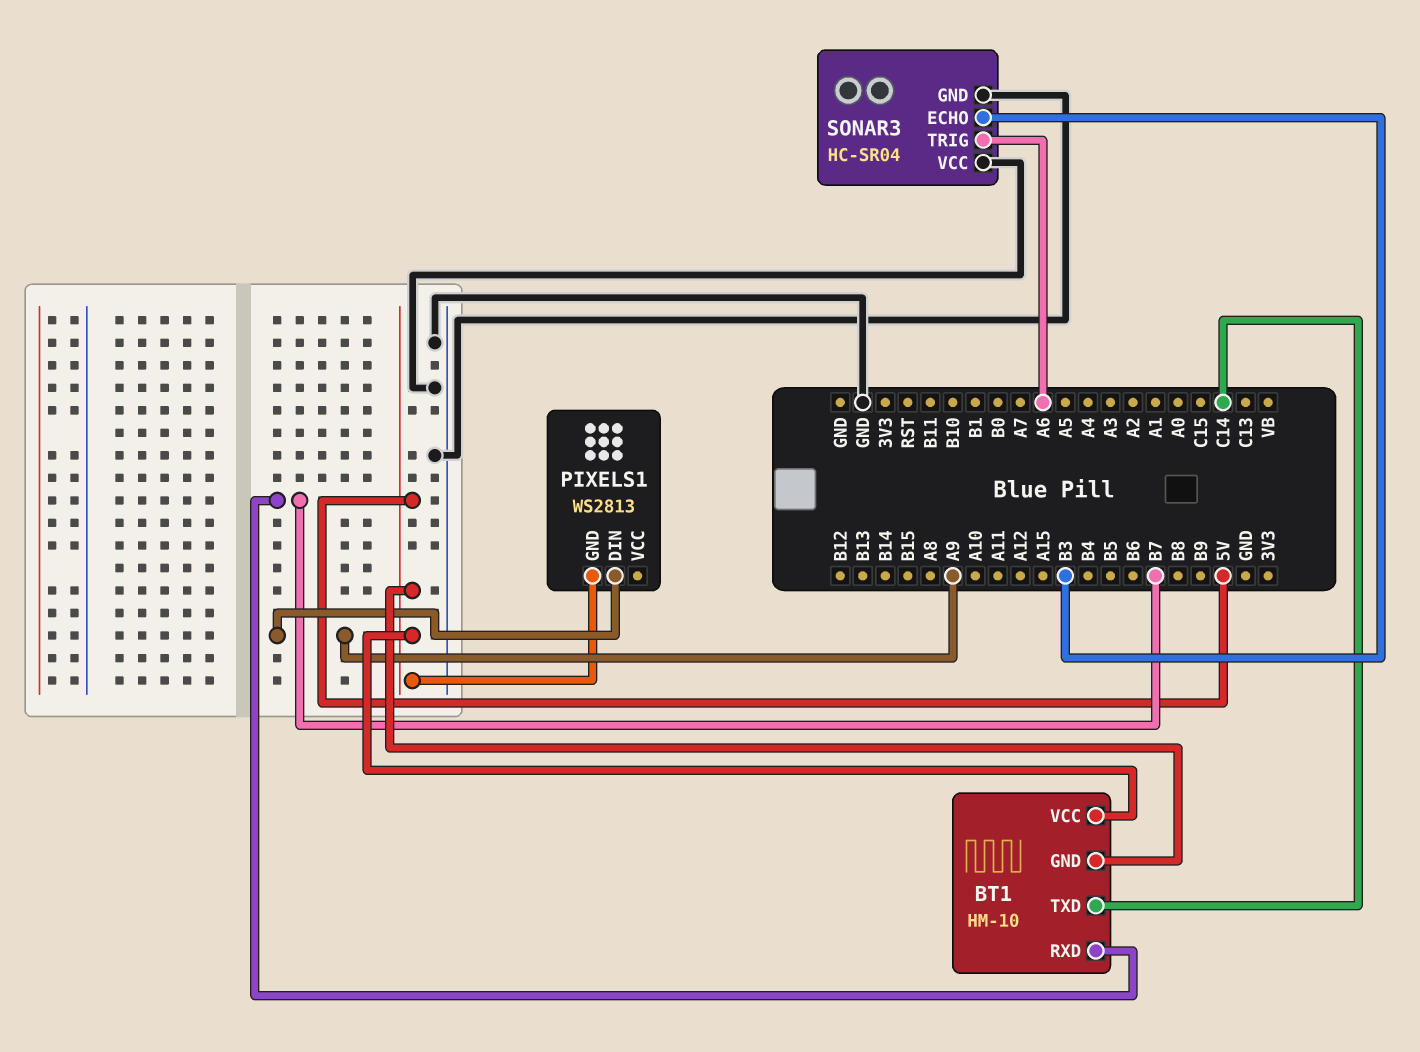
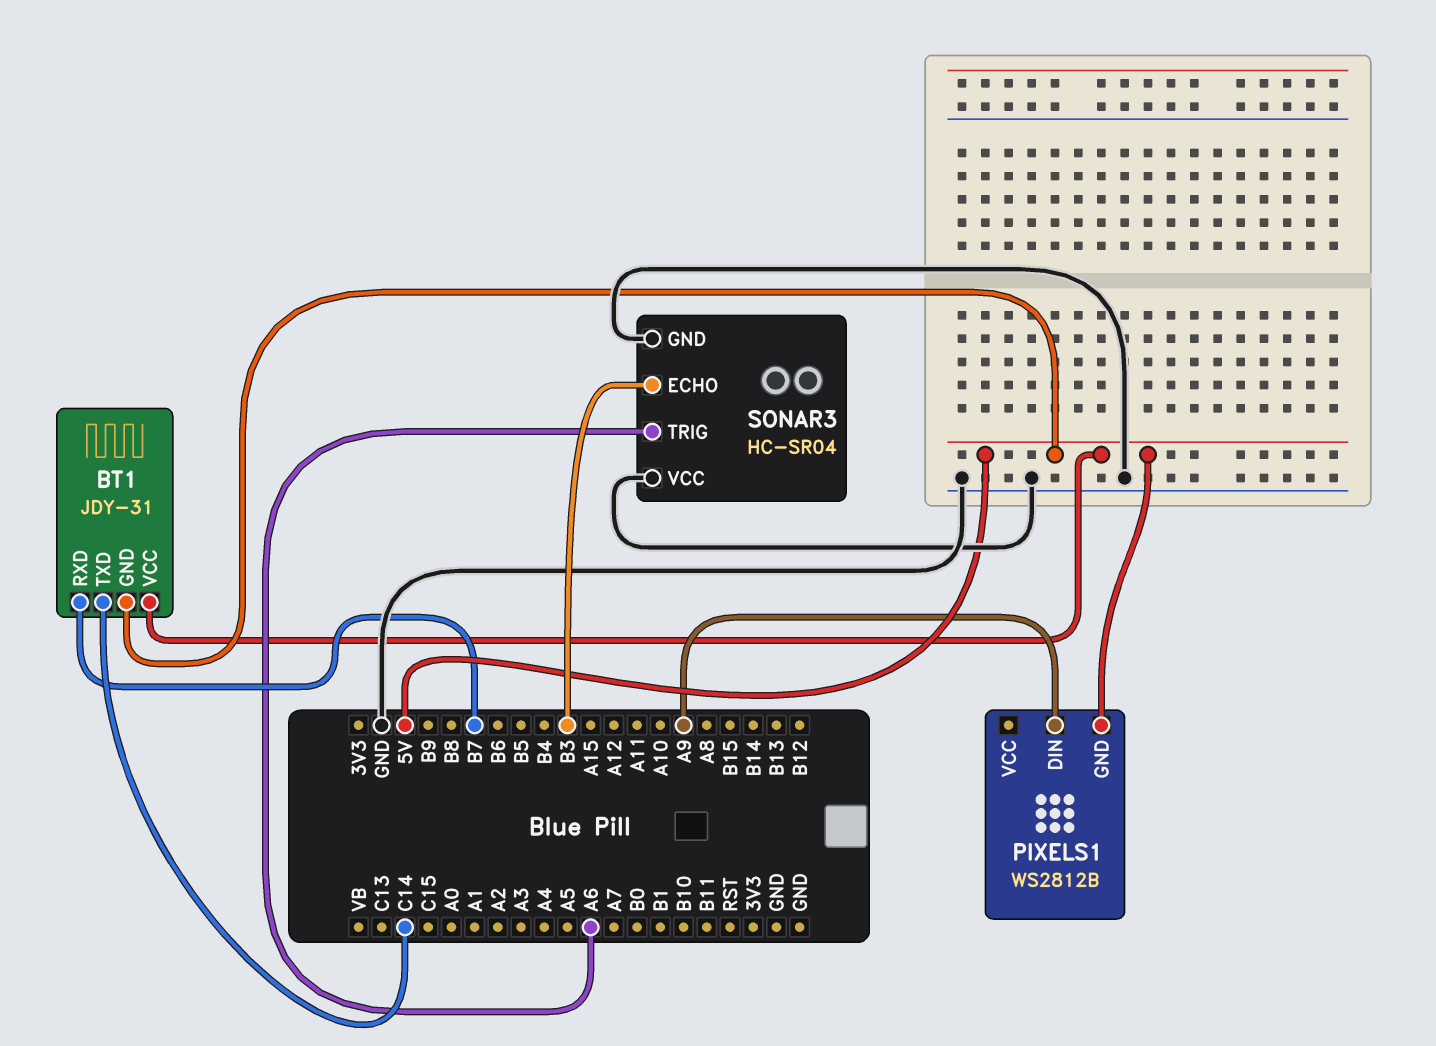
BT1: HM-10 -> JDY-31
PIXELS1: WS2813 -> WS2812B

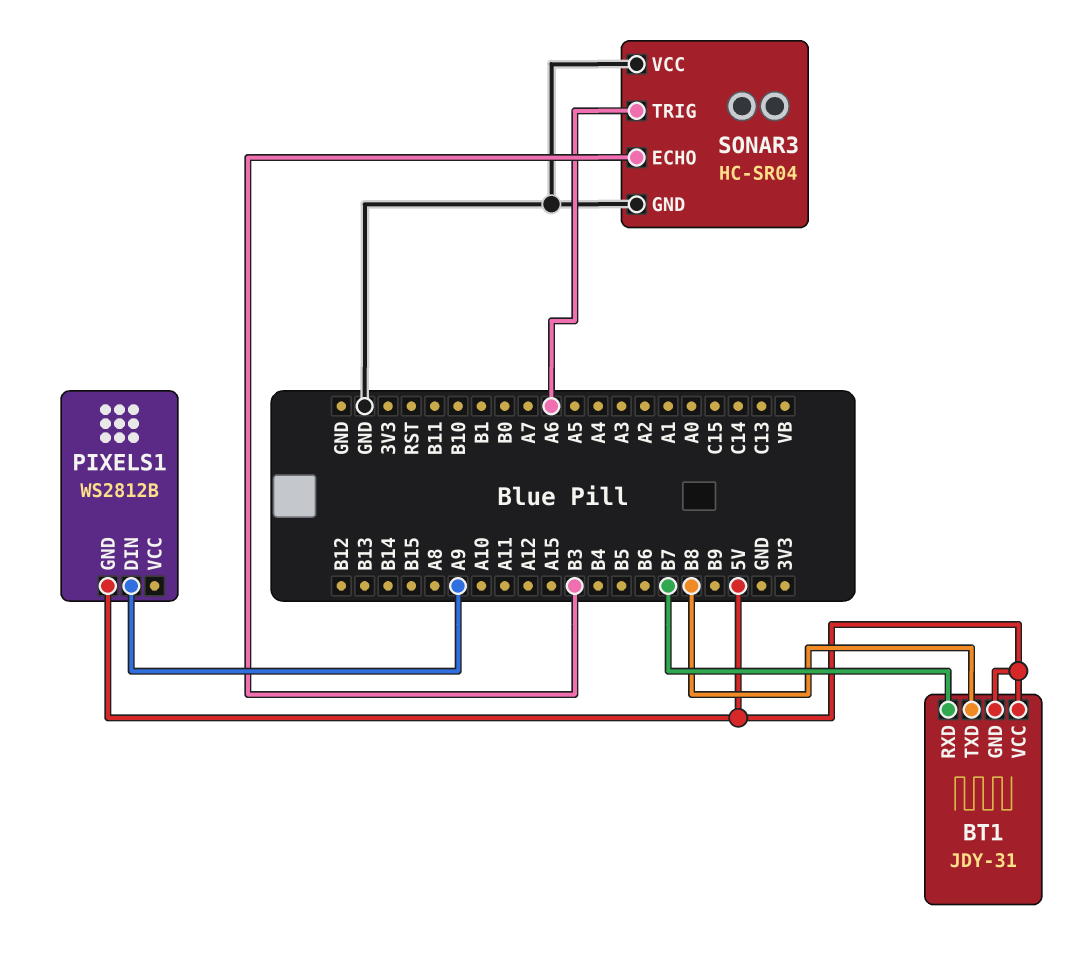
BT1 pin TXD: C14 -> B8

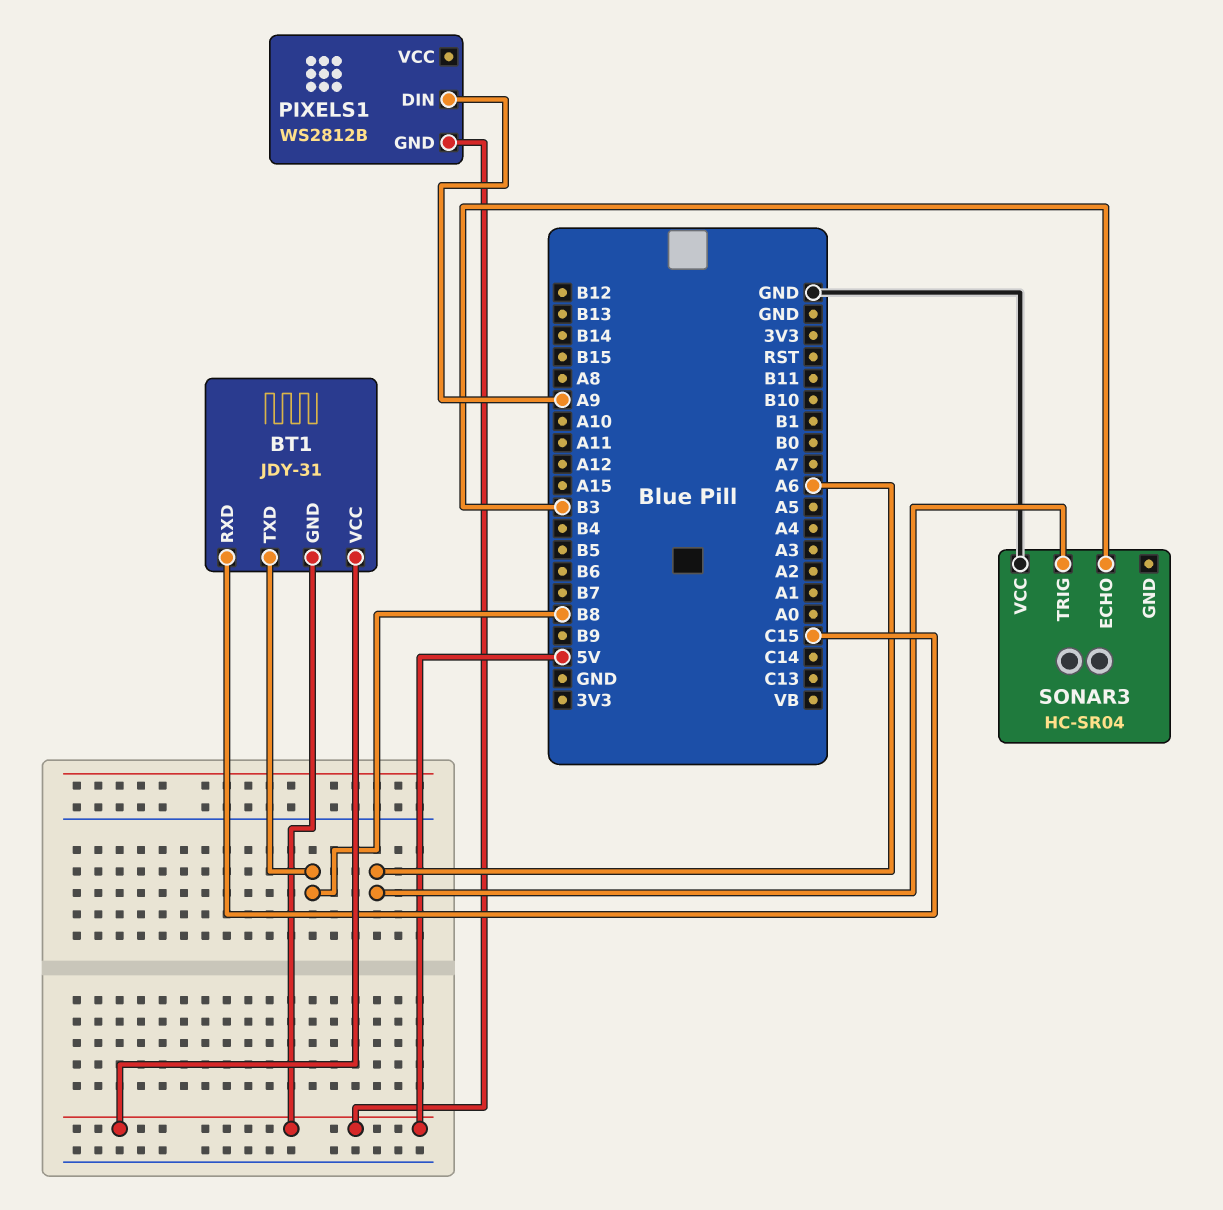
BT1 pin RXD: B7 -> C15
SONAR3 pin GND: GND -> none

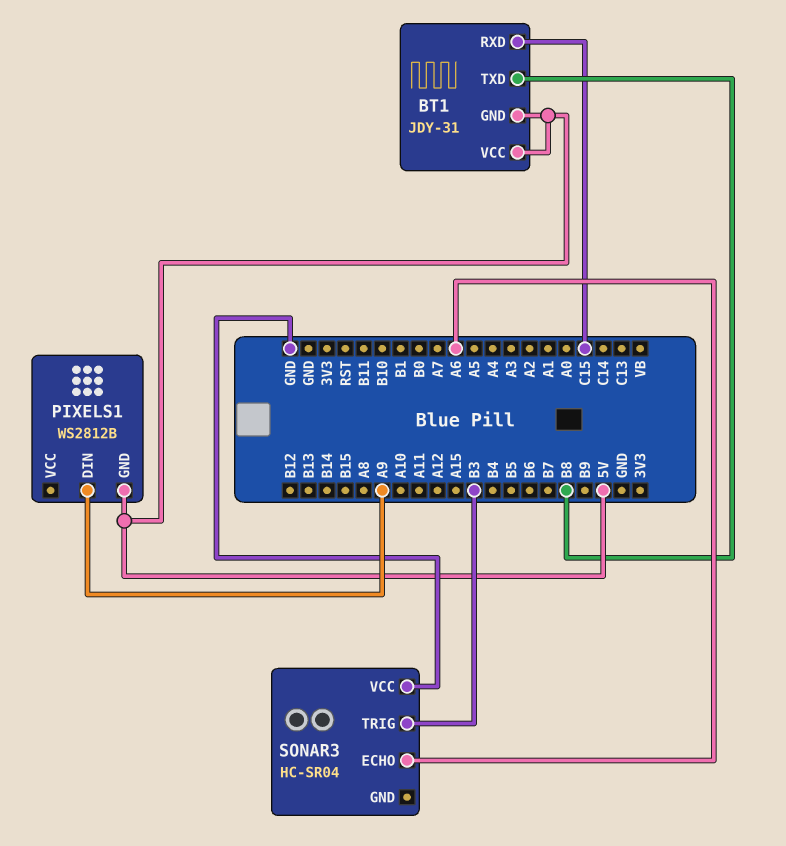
SONAR3 pin ECHO: B3 -> A6
SONAR3 pin TRIG: A6 -> B3

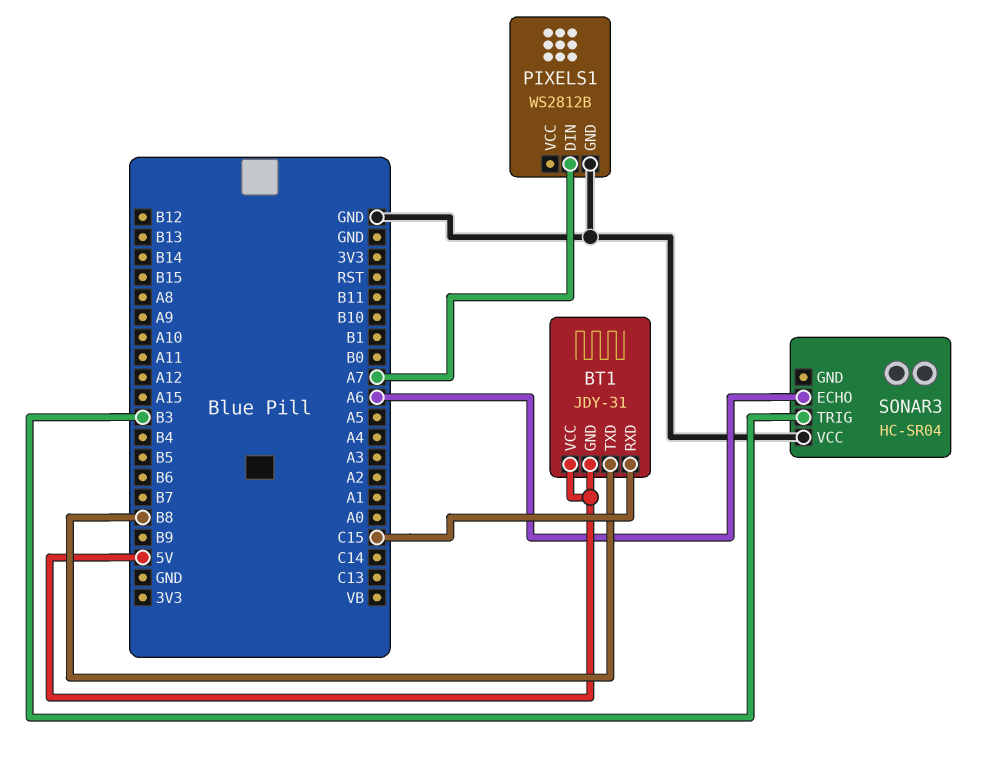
PIXELS1 pin DIN: A9 -> A7
PIXELS1 pin GND: 5V -> GND

